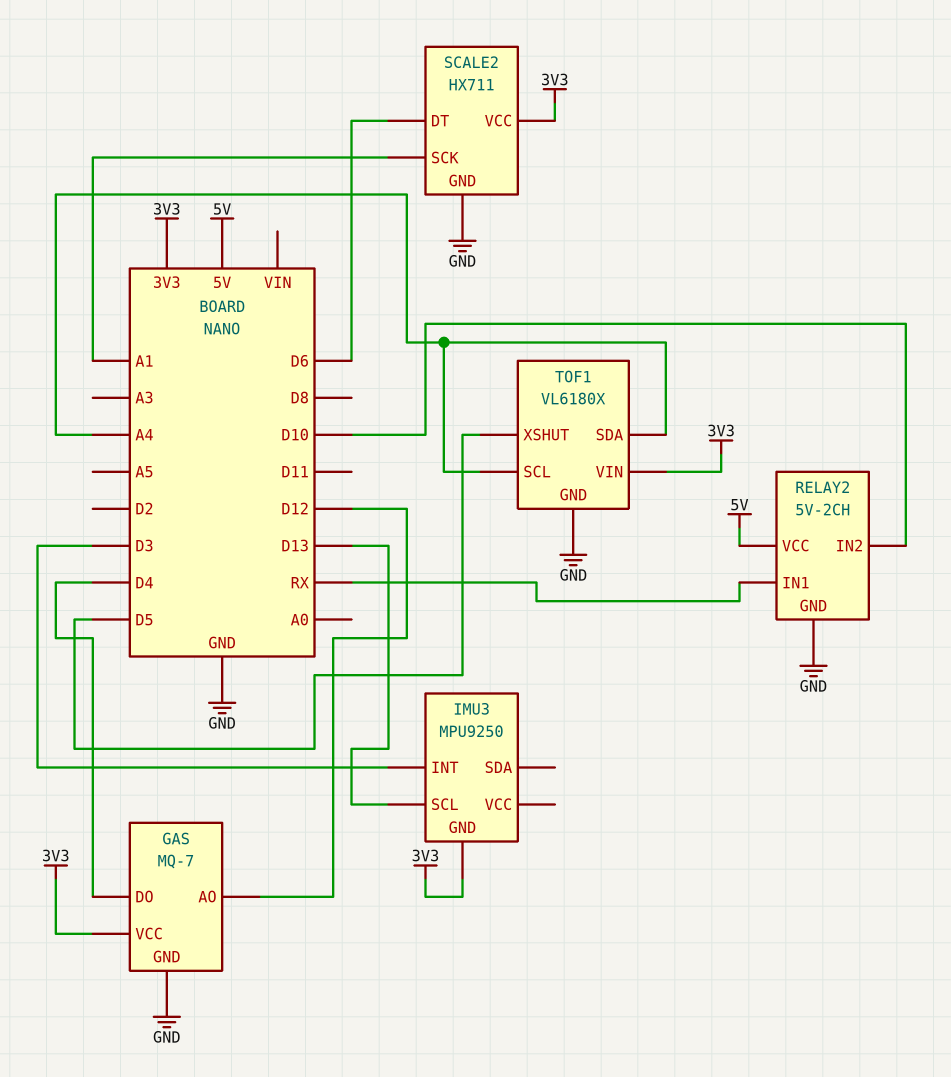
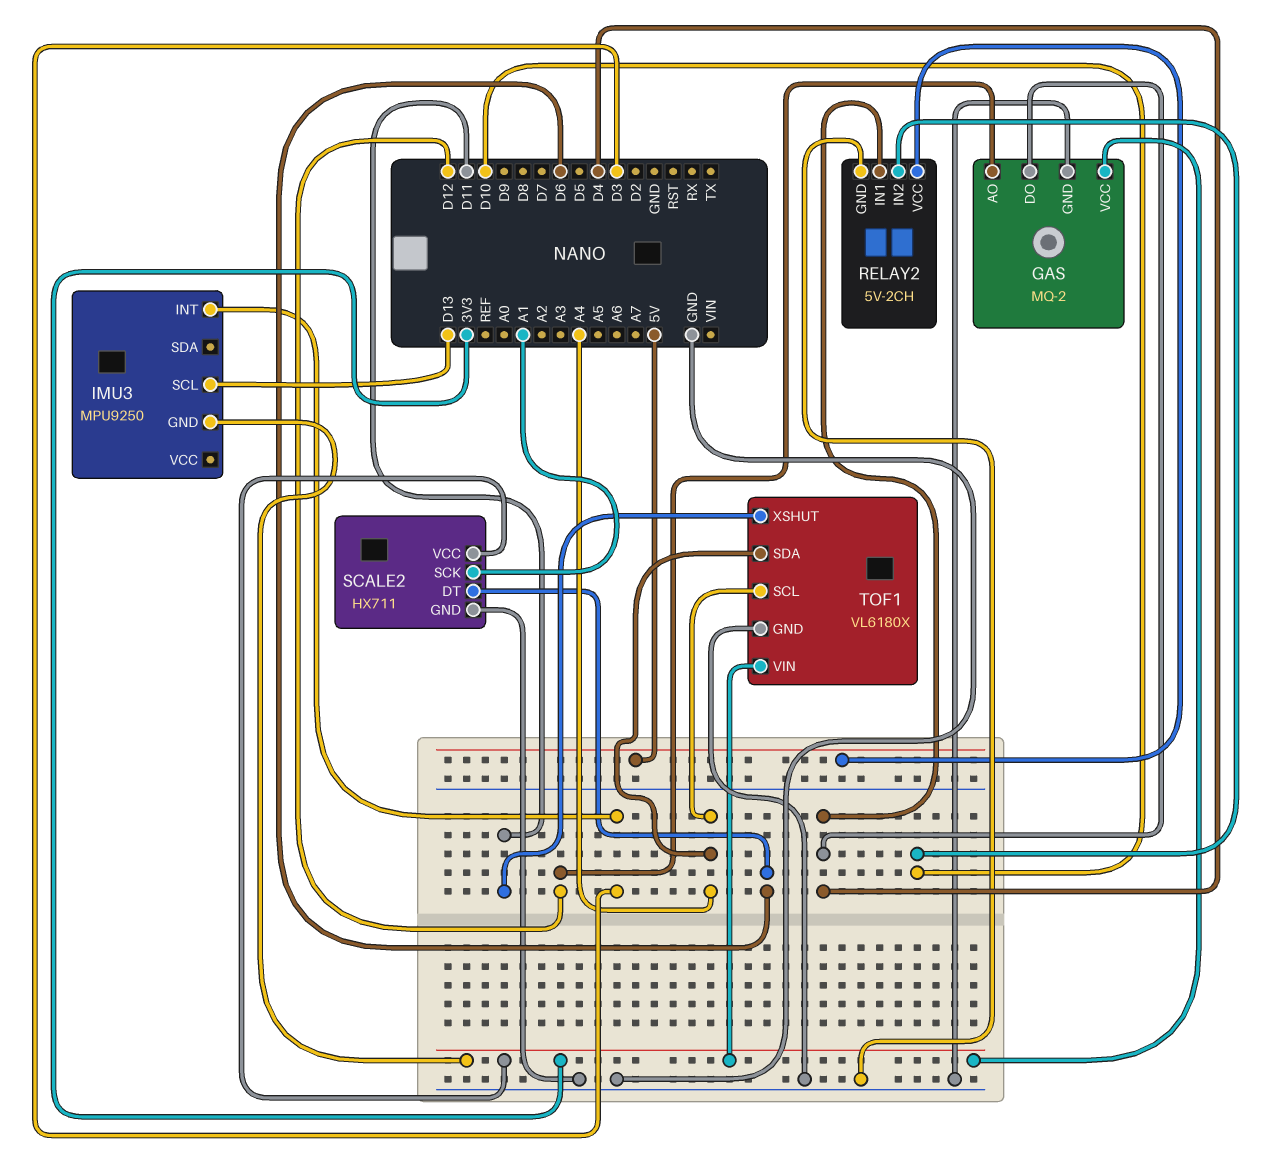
GAS: MQ-7 -> MQ-2
RELAY2 pin IN1: RX -> D4
TOF1 pin XSHUT: D5 -> D11

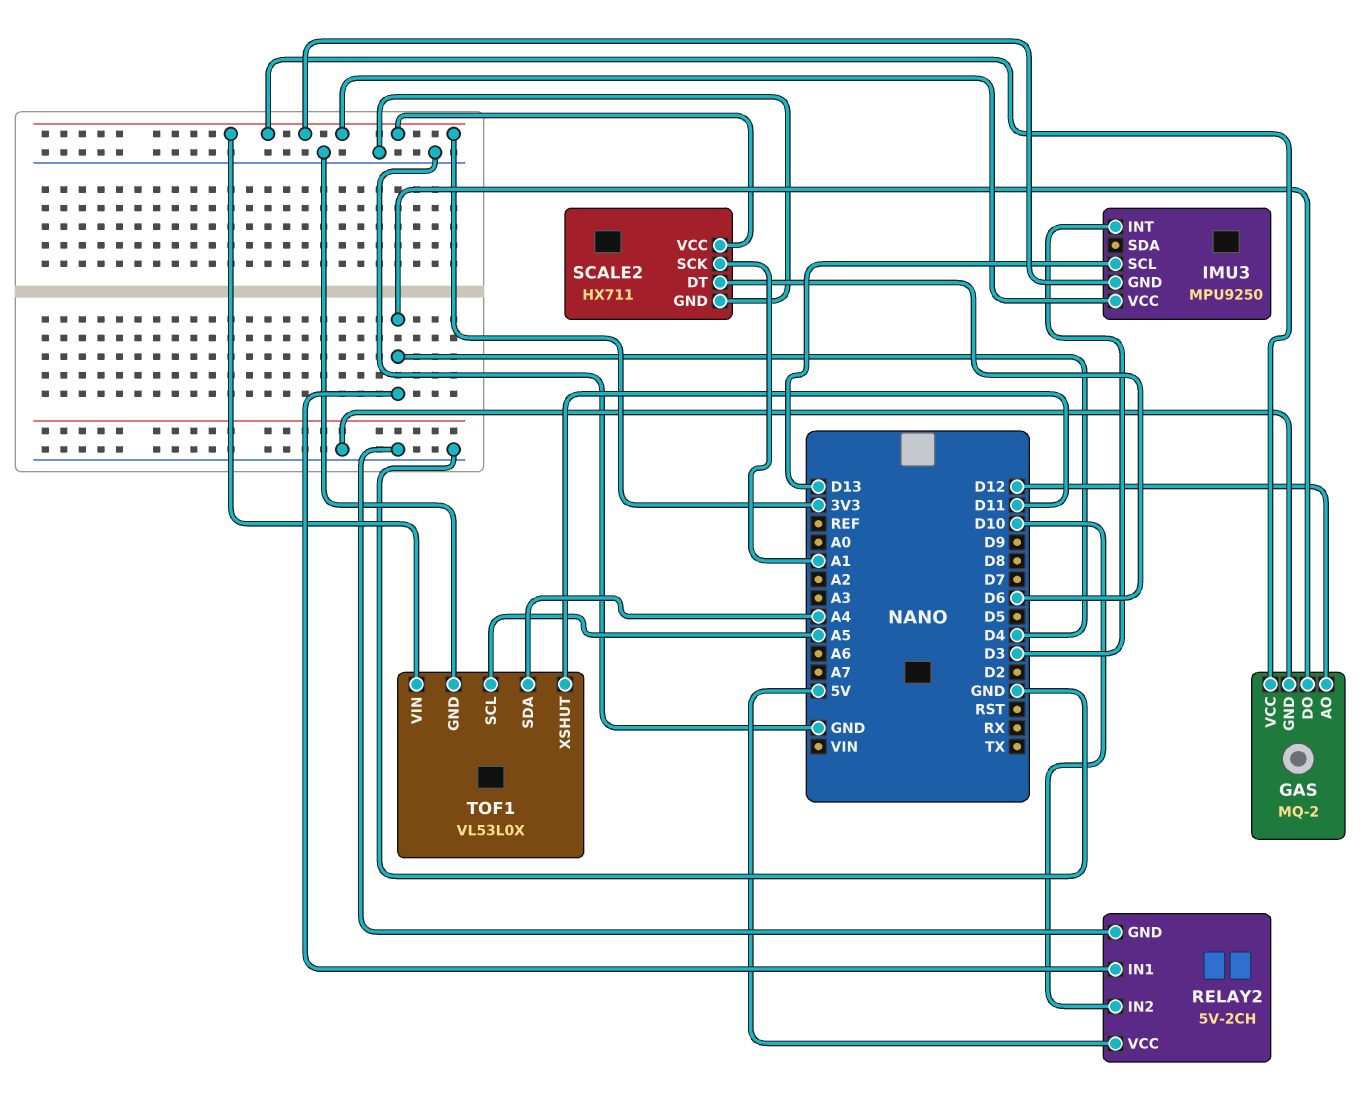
IMU3 pin VCC: none -> 3V3
TOF1: VL6180X -> VL53L0X
TOF1 pin SCL: A4 -> A5

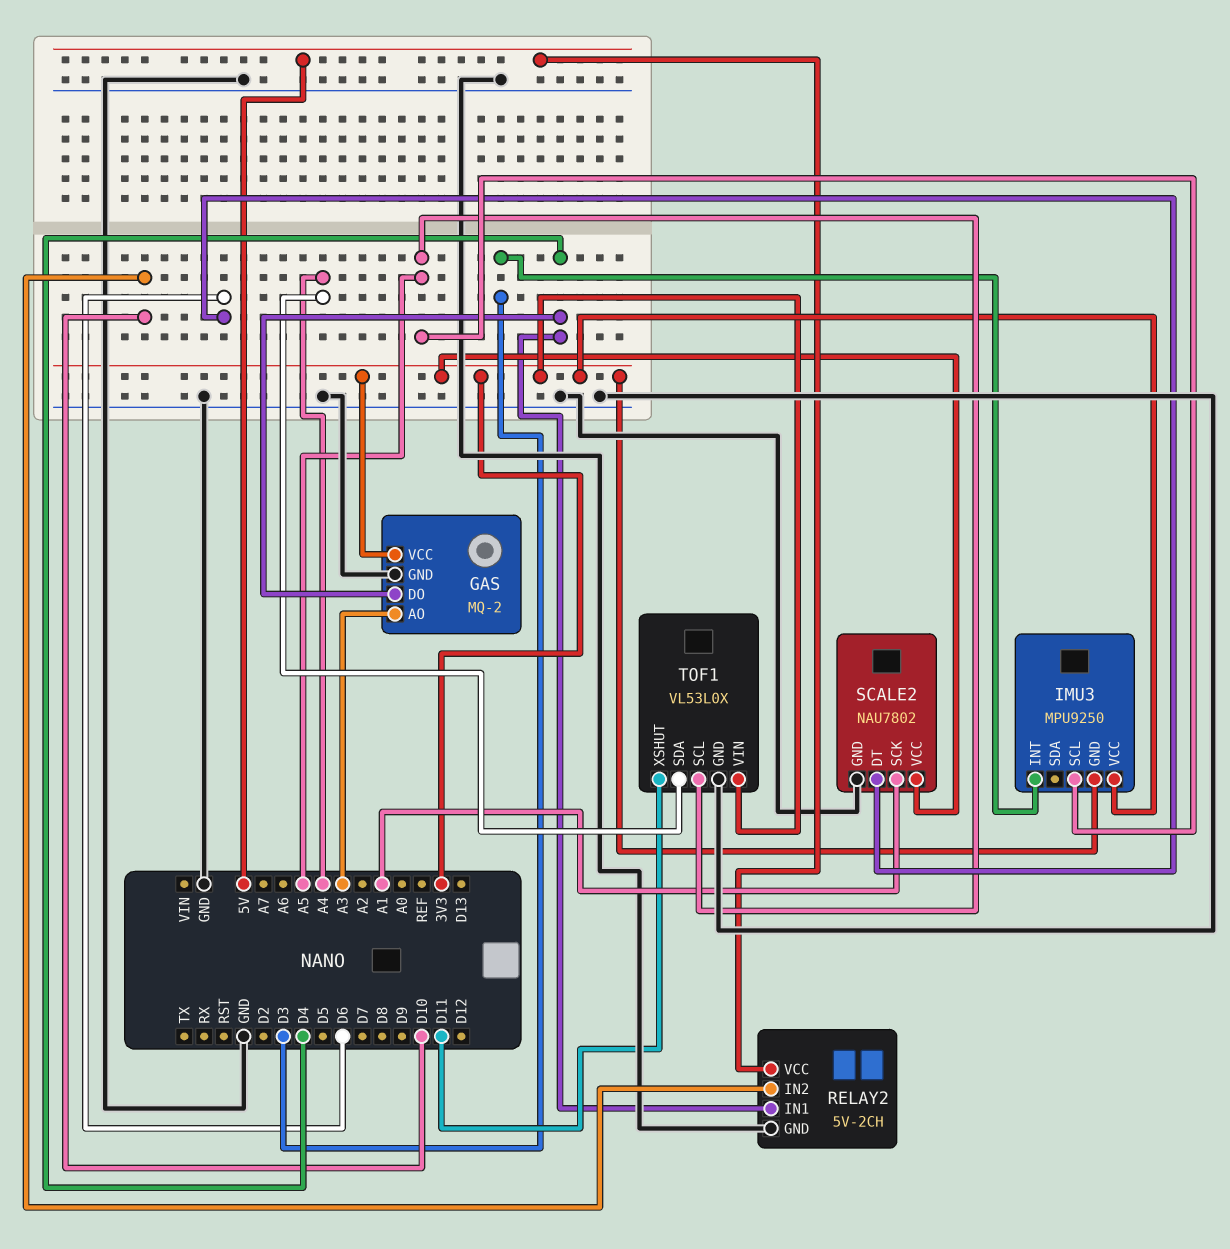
GAS pin AO: D12 -> A3
IMU3 pin SCL: D13 -> A5
SCALE2: HX711 -> NAU7802

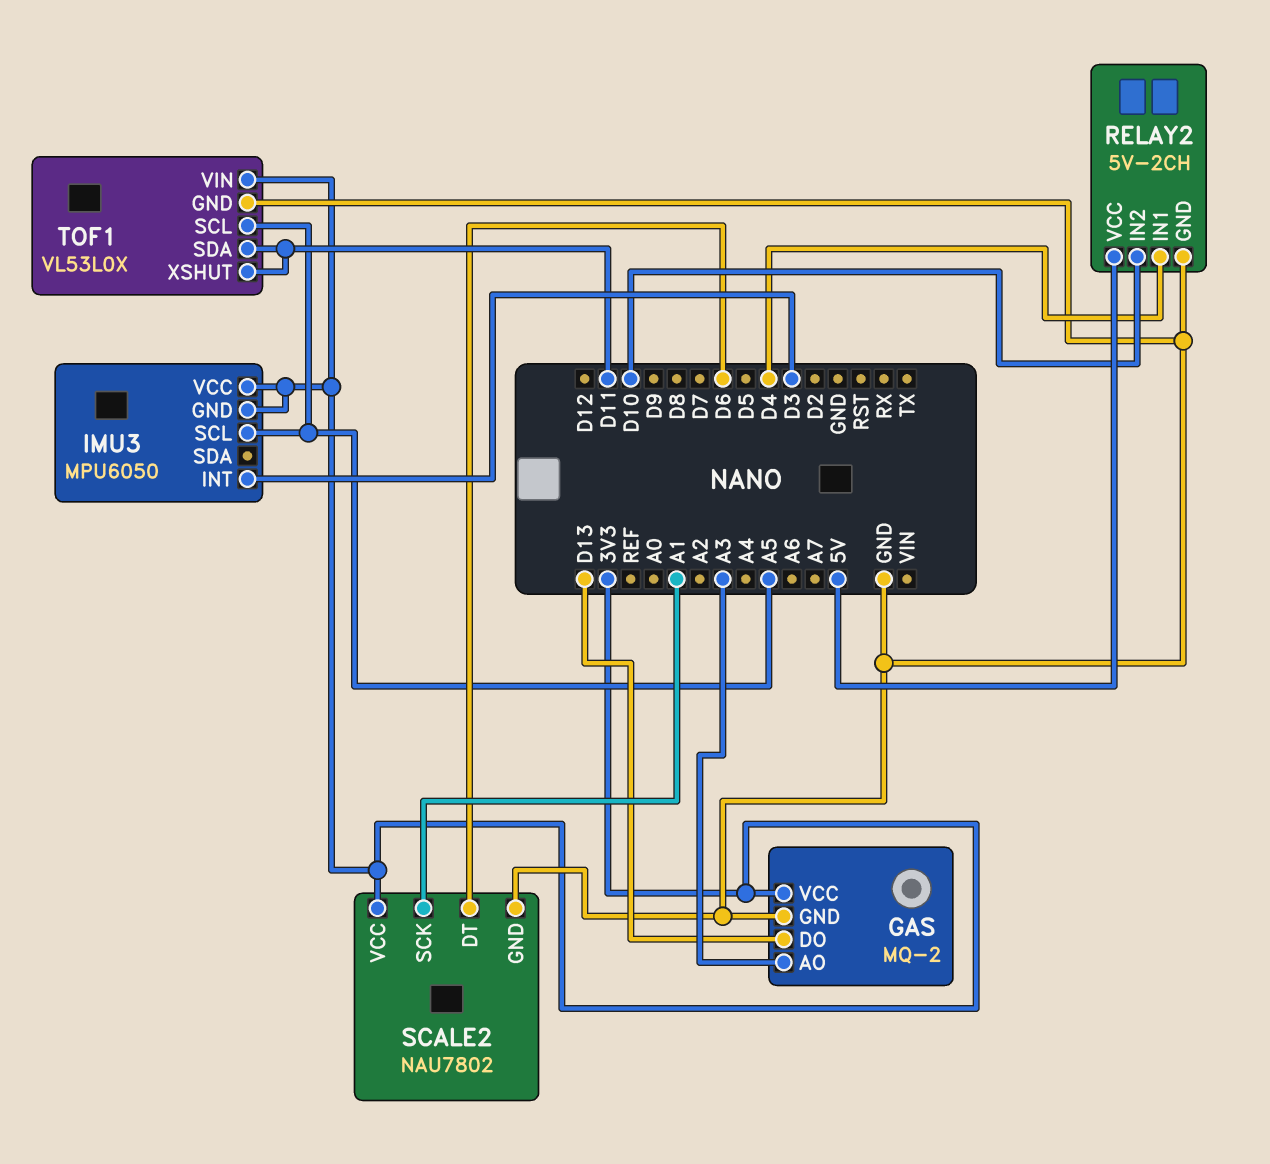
GAS pin DO: D4 -> D13
IMU3: MPU9250 -> MPU6050
TOF1 pin SDA: A4 -> D11

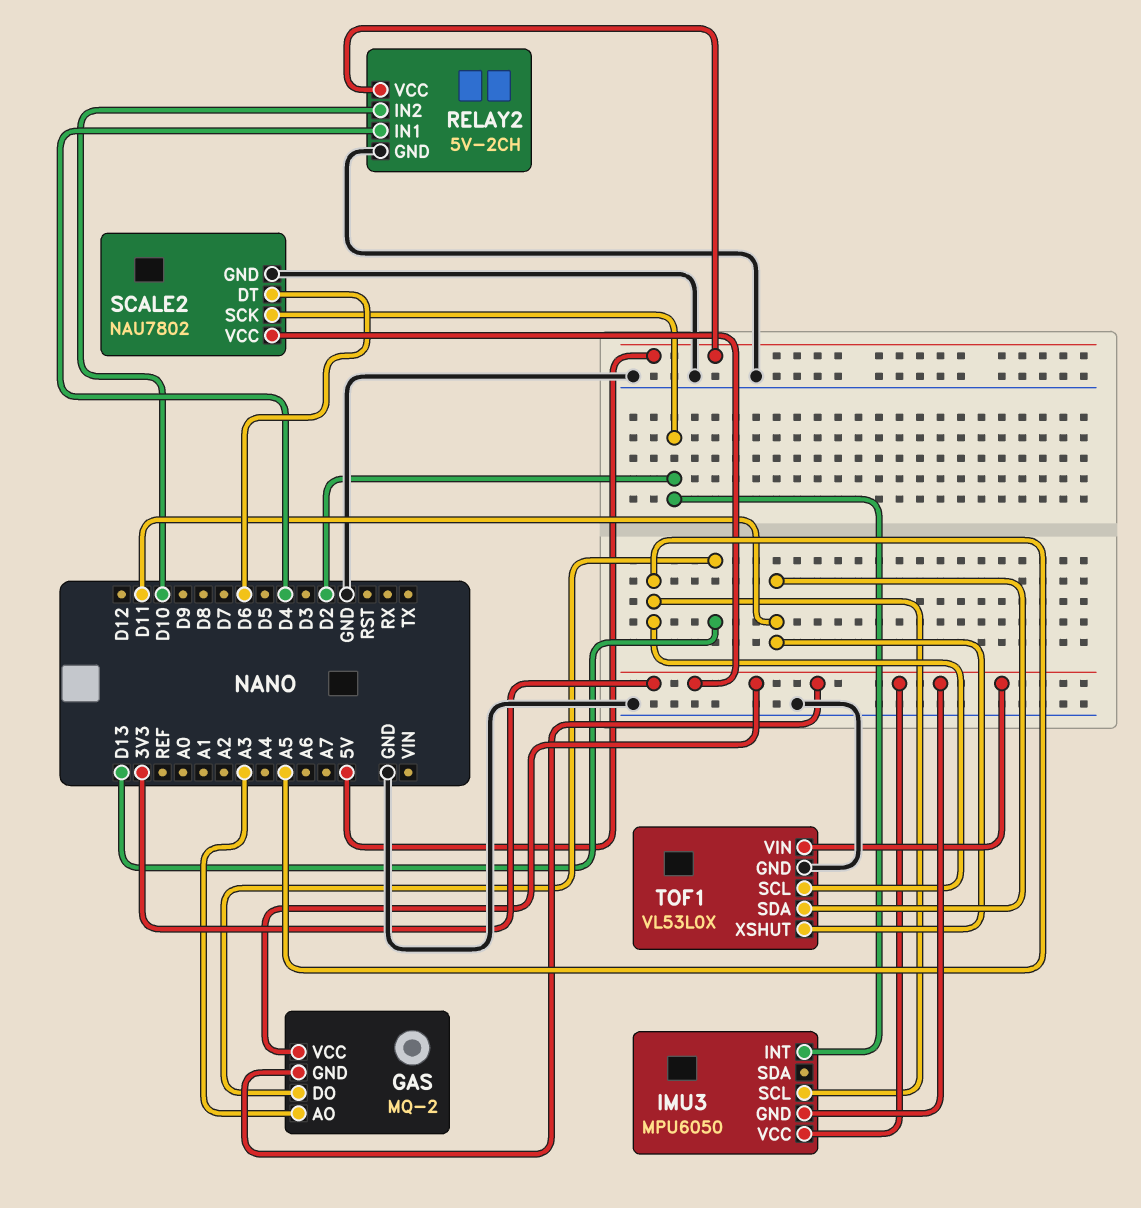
GAS pin GND: GND -> 3V3
IMU3 pin INT: D3 -> D2
SCALE2 pin SCK: A1 -> D2

